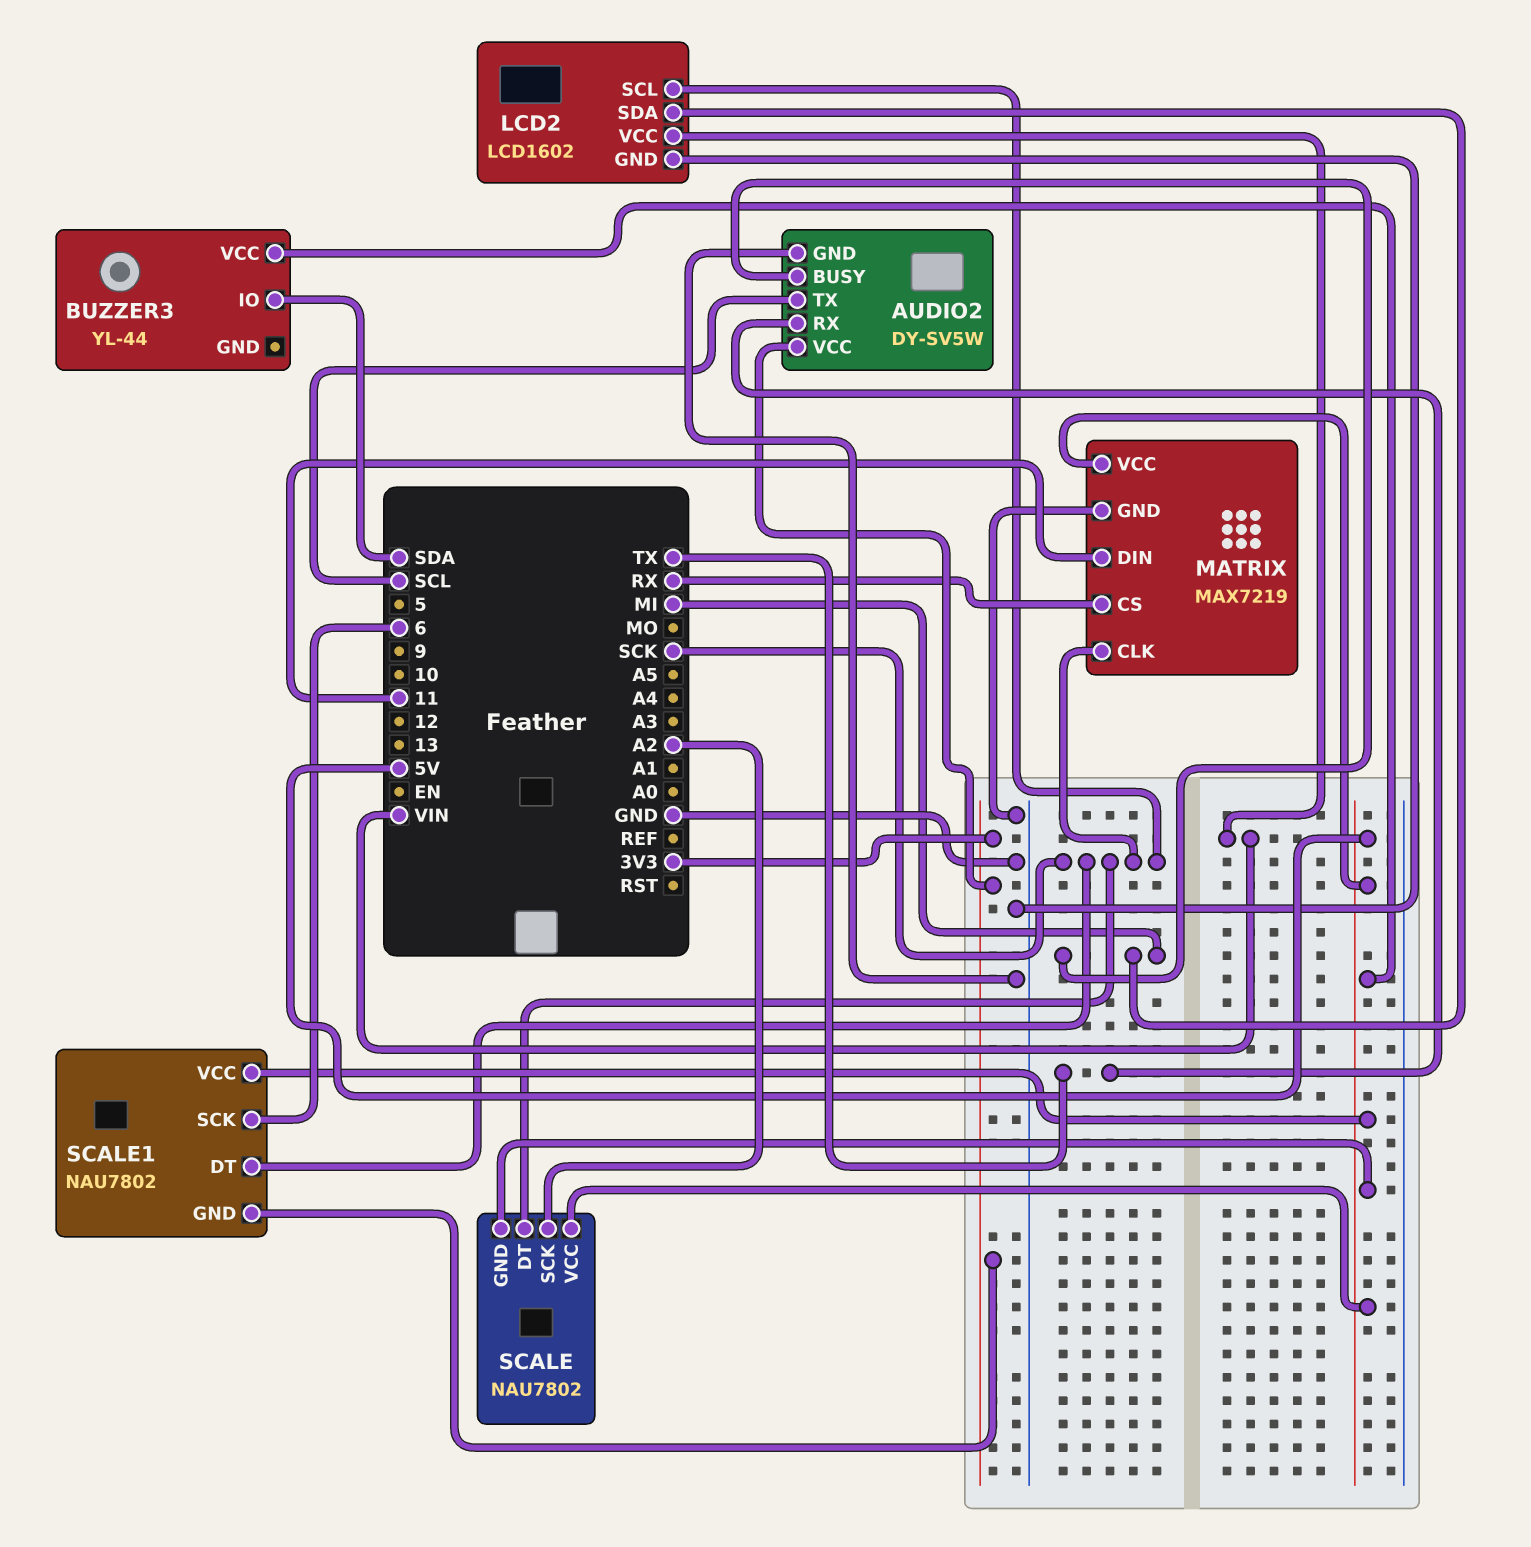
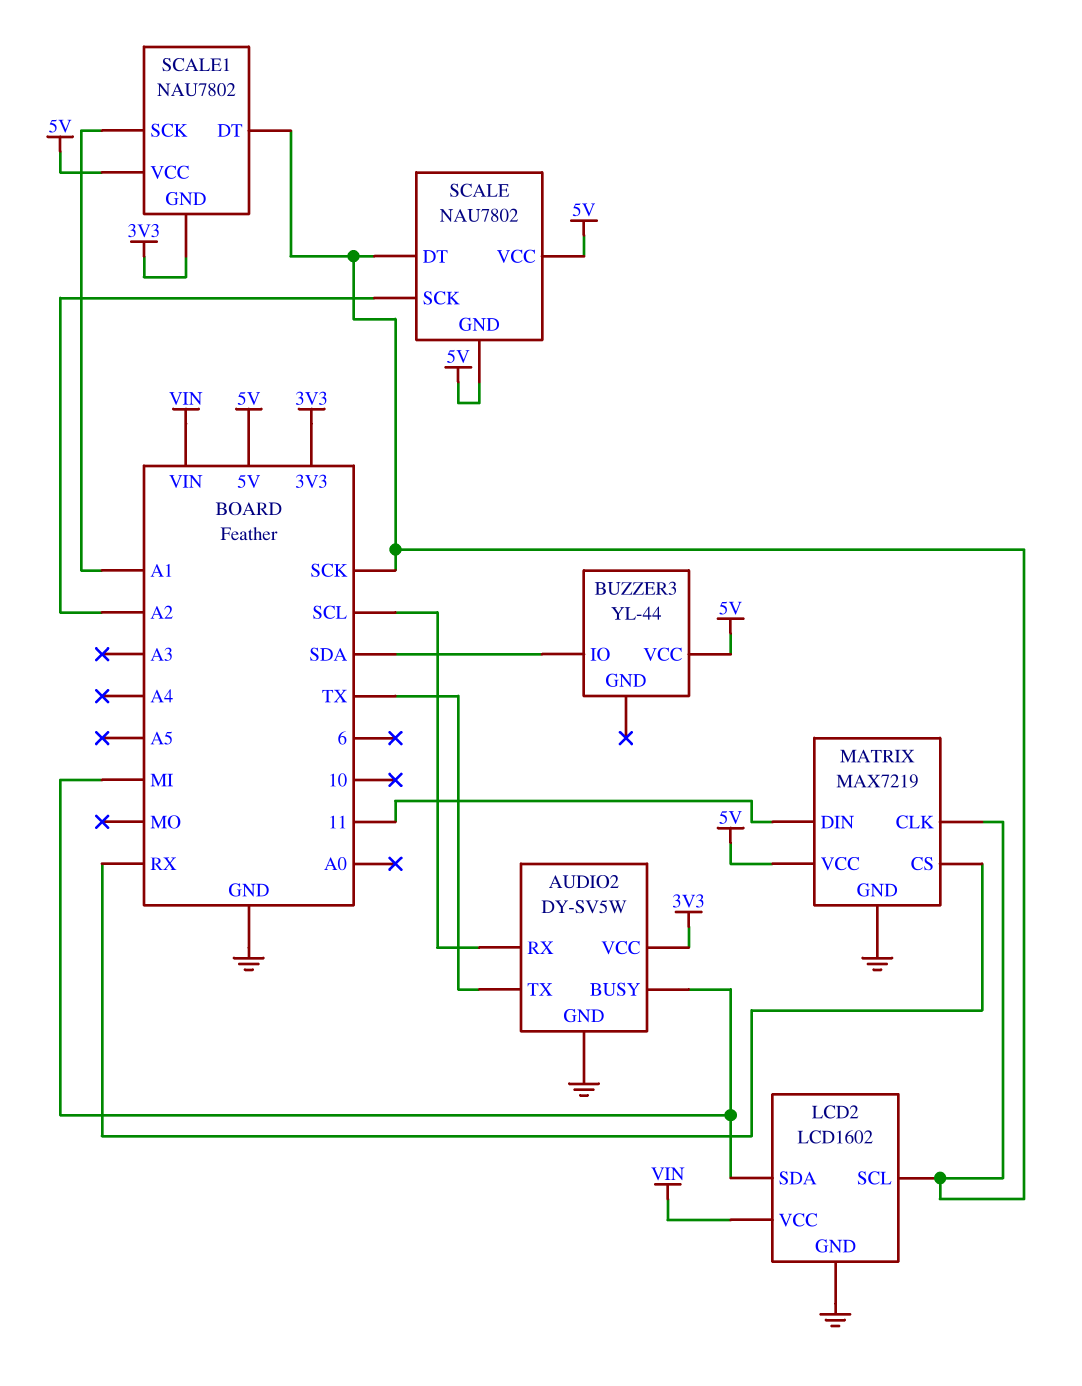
AUDIO2 pin RX: TX -> SCL
AUDIO2 pin TX: SCL -> TX
SCALE1 pin SCK: 6 -> A1

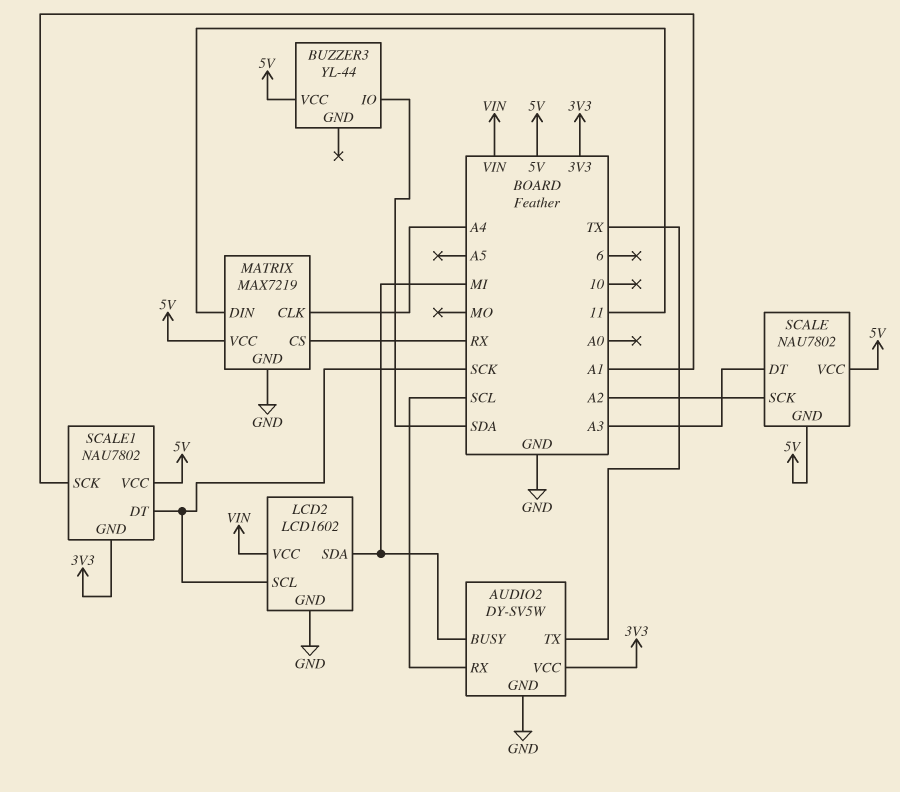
MATRIX pin CLK: SCK -> A4
SCALE pin DT: SCK -> A3

